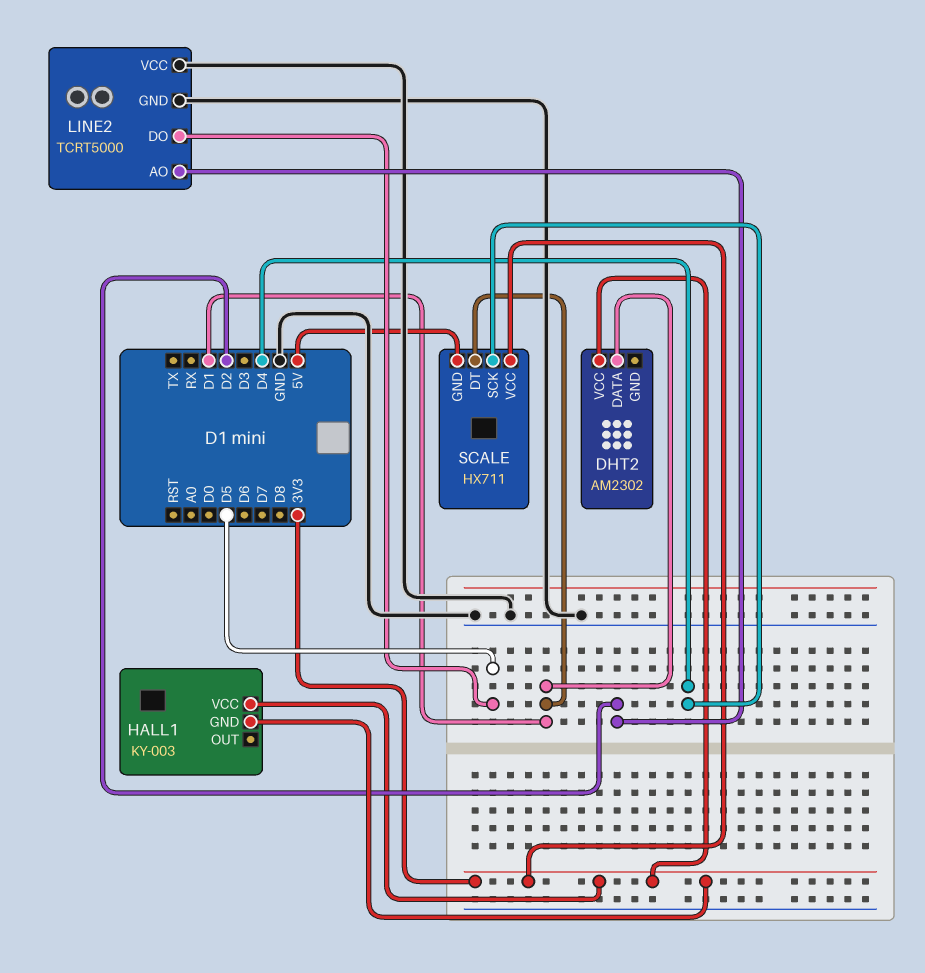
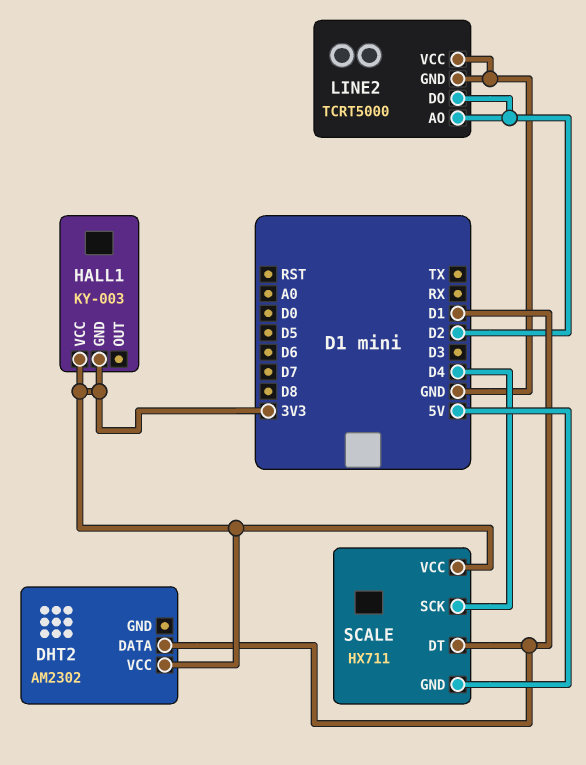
LINE2 pin DO: D5 -> D2

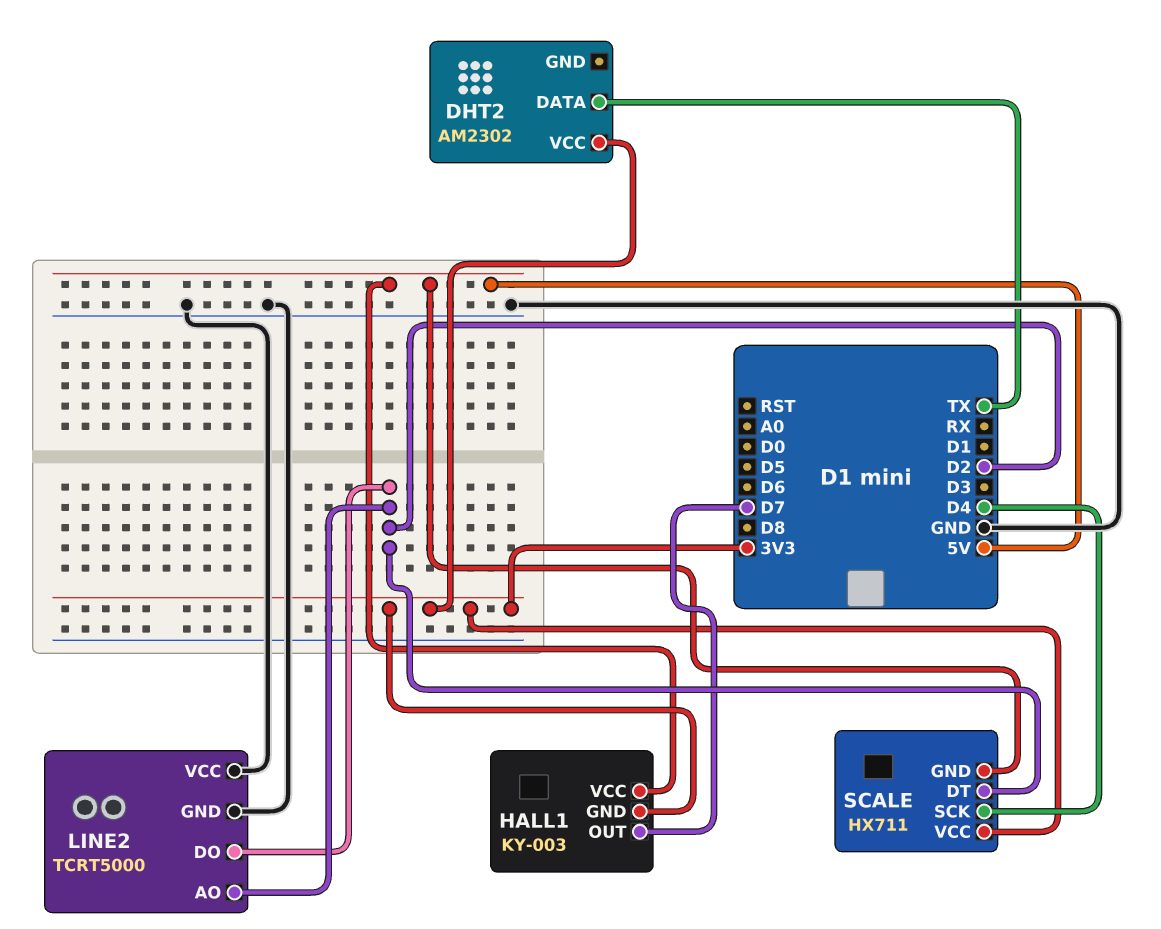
DHT2 pin DATA: D1 -> TX
HALL1 pin OUT: none -> D7
HALL1 pin VCC: 3V3 -> 5V
SCALE pin DT: D1 -> D2

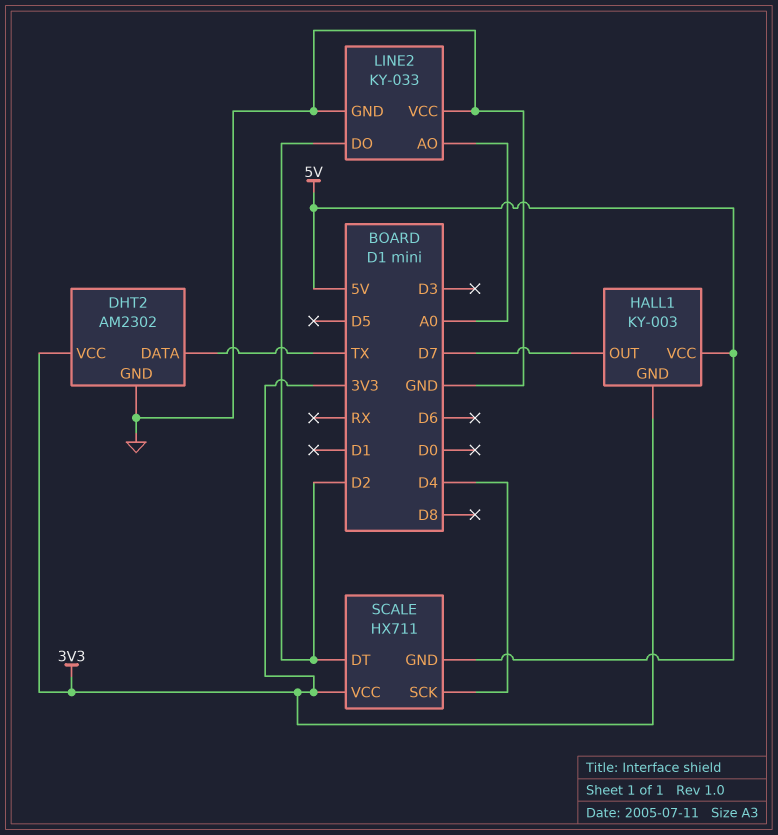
DHT2 pin GND: none -> GND
LINE2: TCRT5000 -> KY-033
LINE2 pin AO: D2 -> A0

